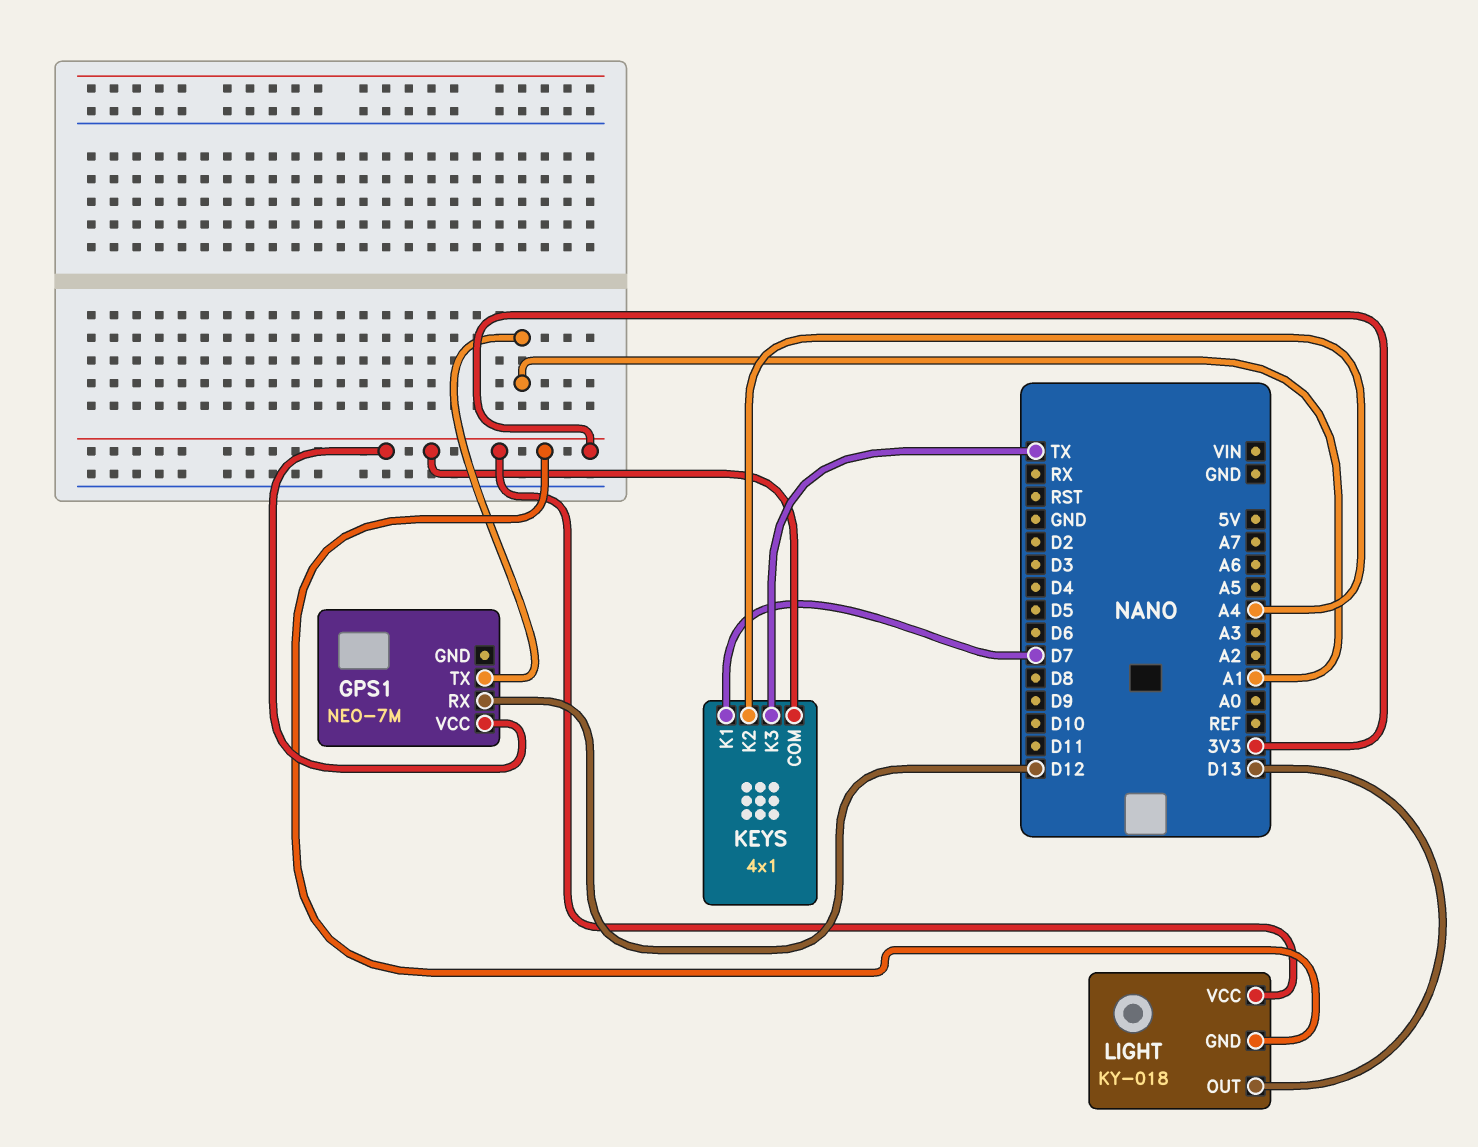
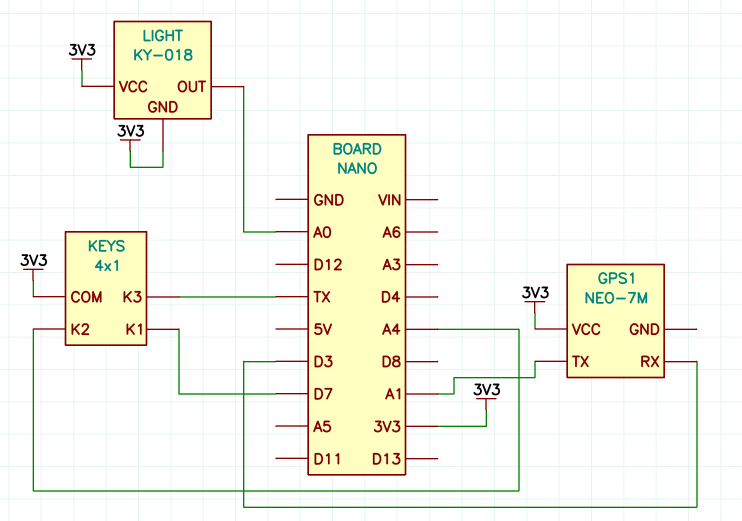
GPS1 pin RX: D12 -> D3
LIGHT pin OUT: D13 -> A0

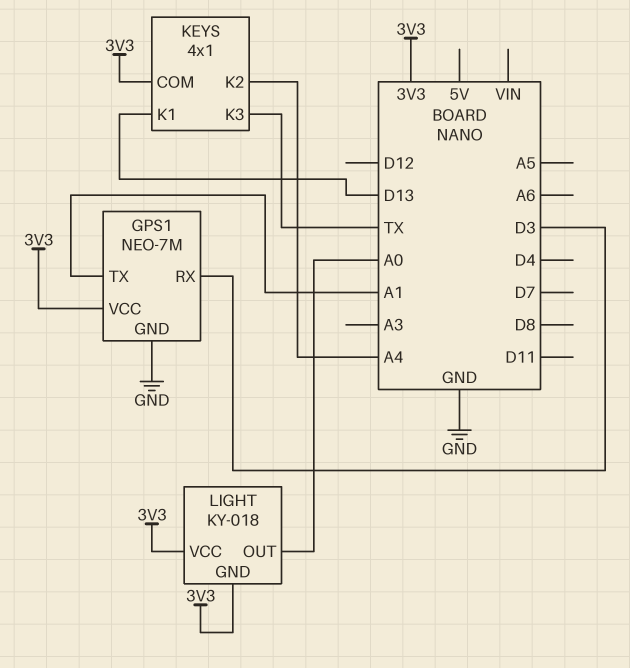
GPS1 pin GND: none -> GND
KEYS pin K1: D7 -> D13

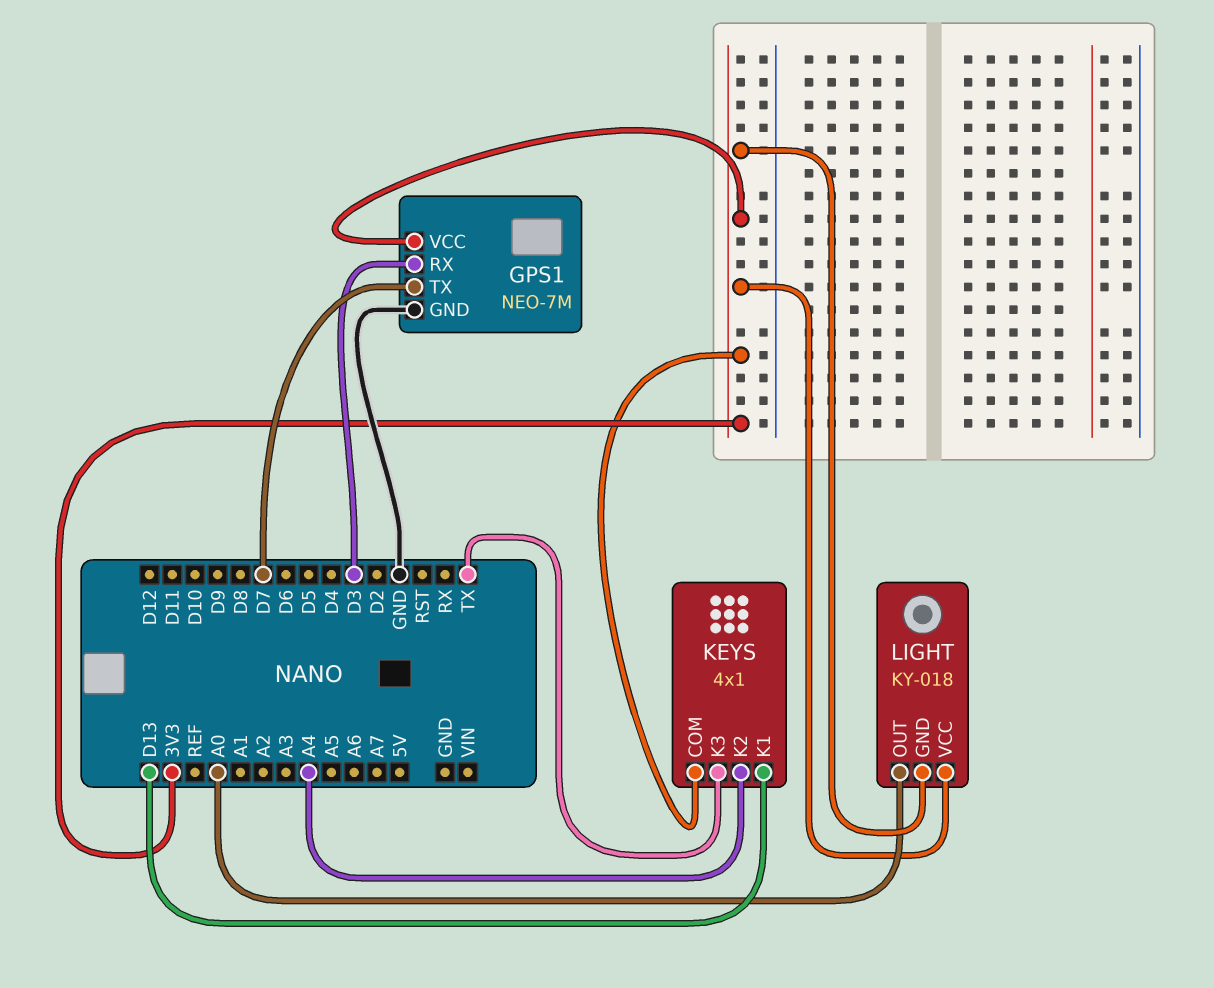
GPS1 pin TX: A1 -> D7

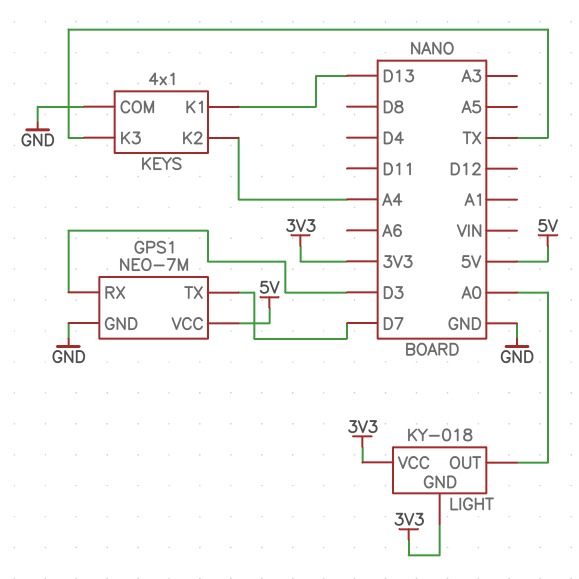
GPS1 pin VCC: 3V3 -> 5V
KEYS pin COM: 3V3 -> GND

